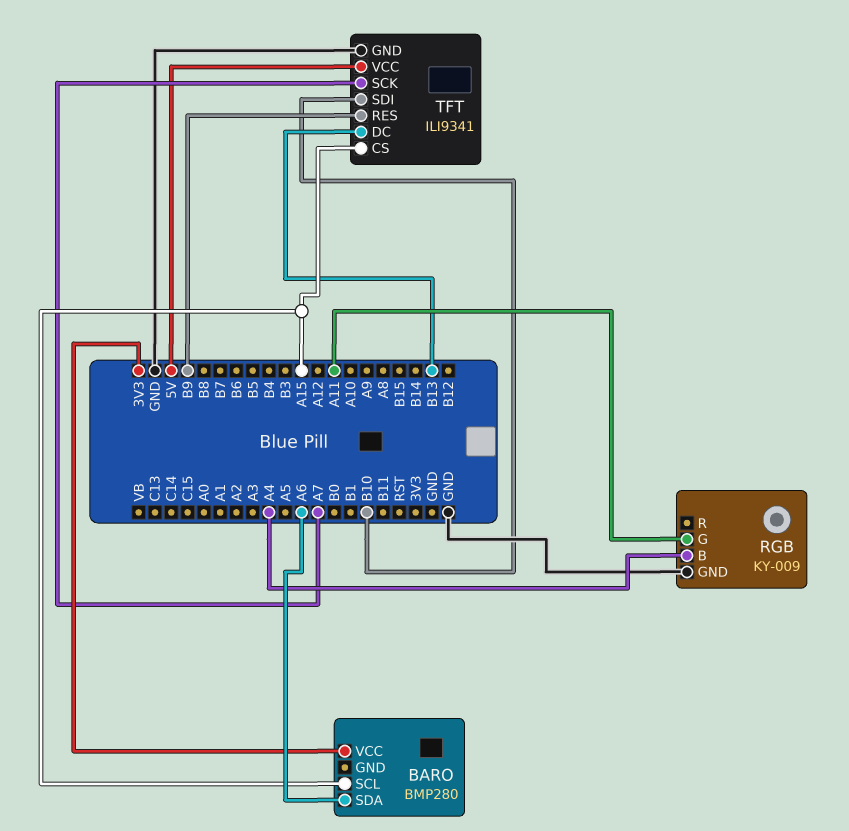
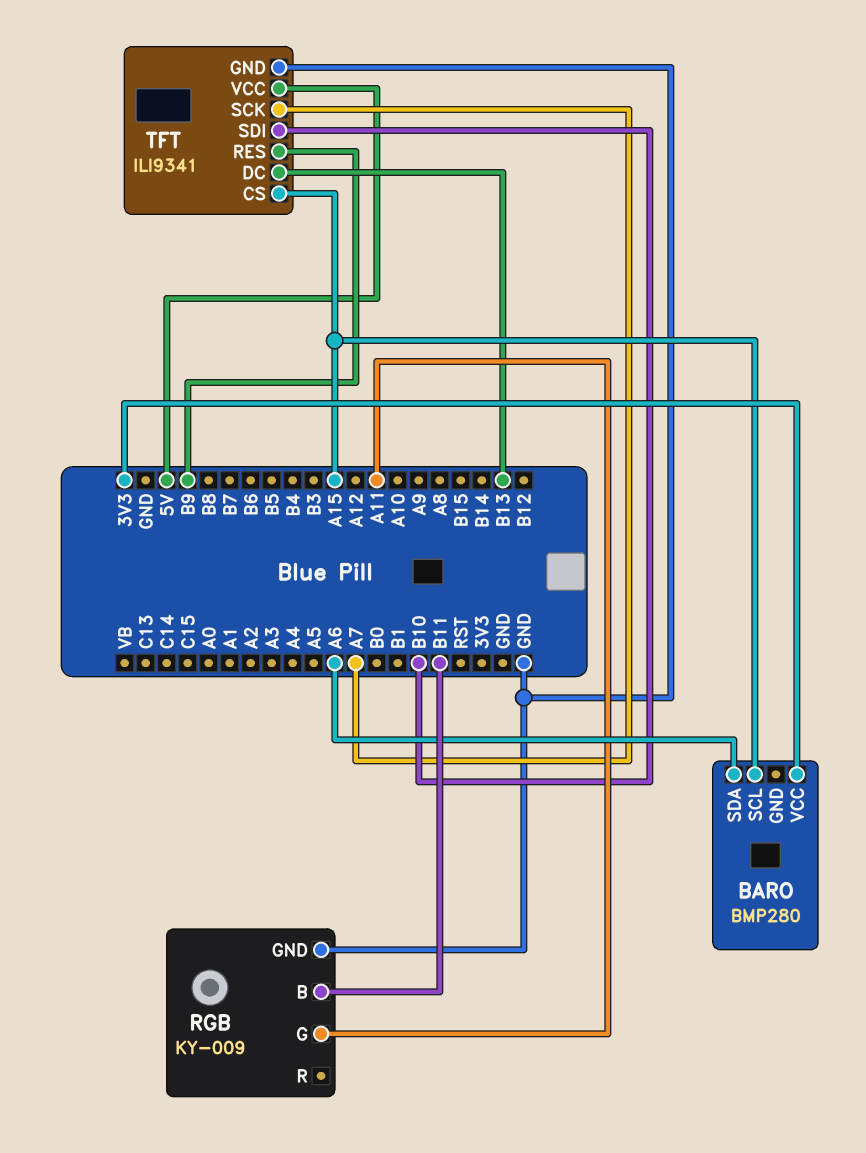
RGB pin B: A4 -> B11

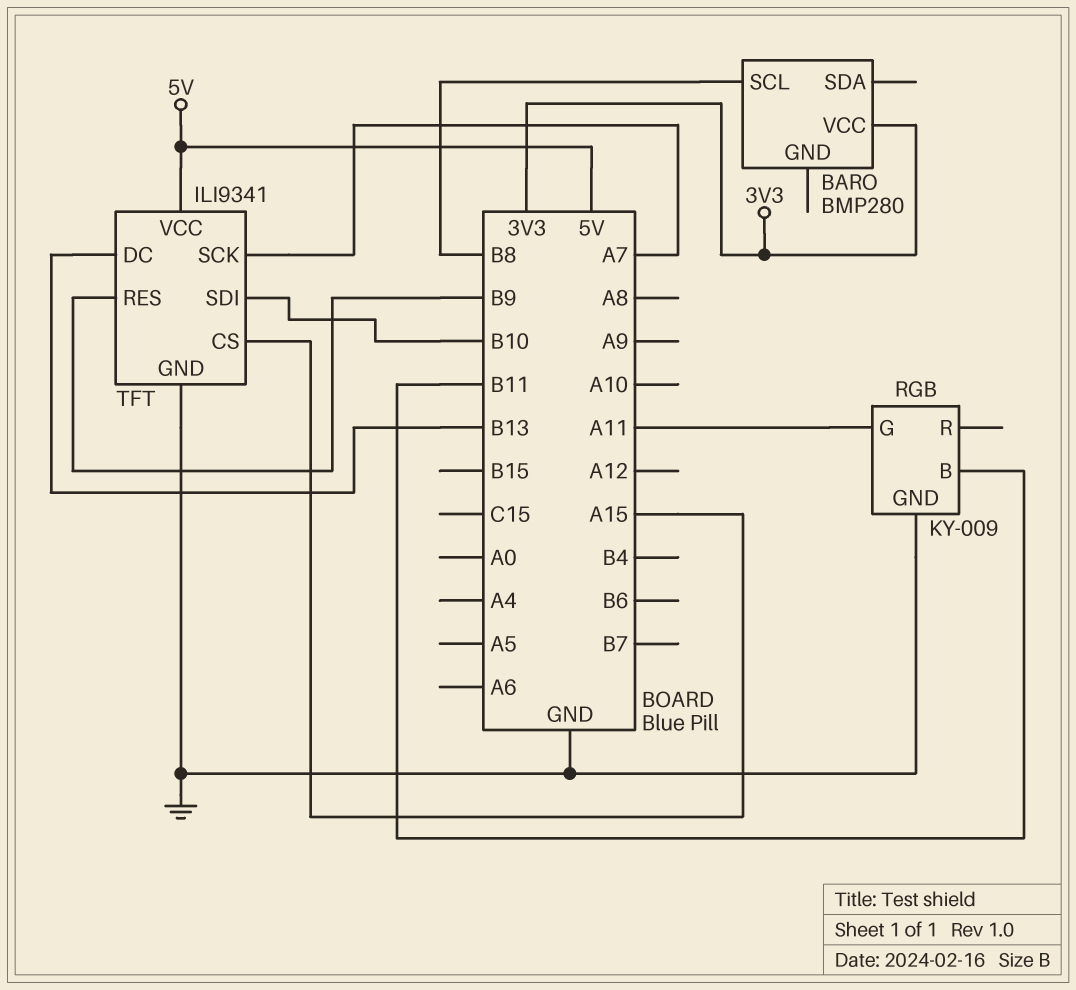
BARO pin SCL: A15 -> B8
BARO pin SDA: A6 -> none

